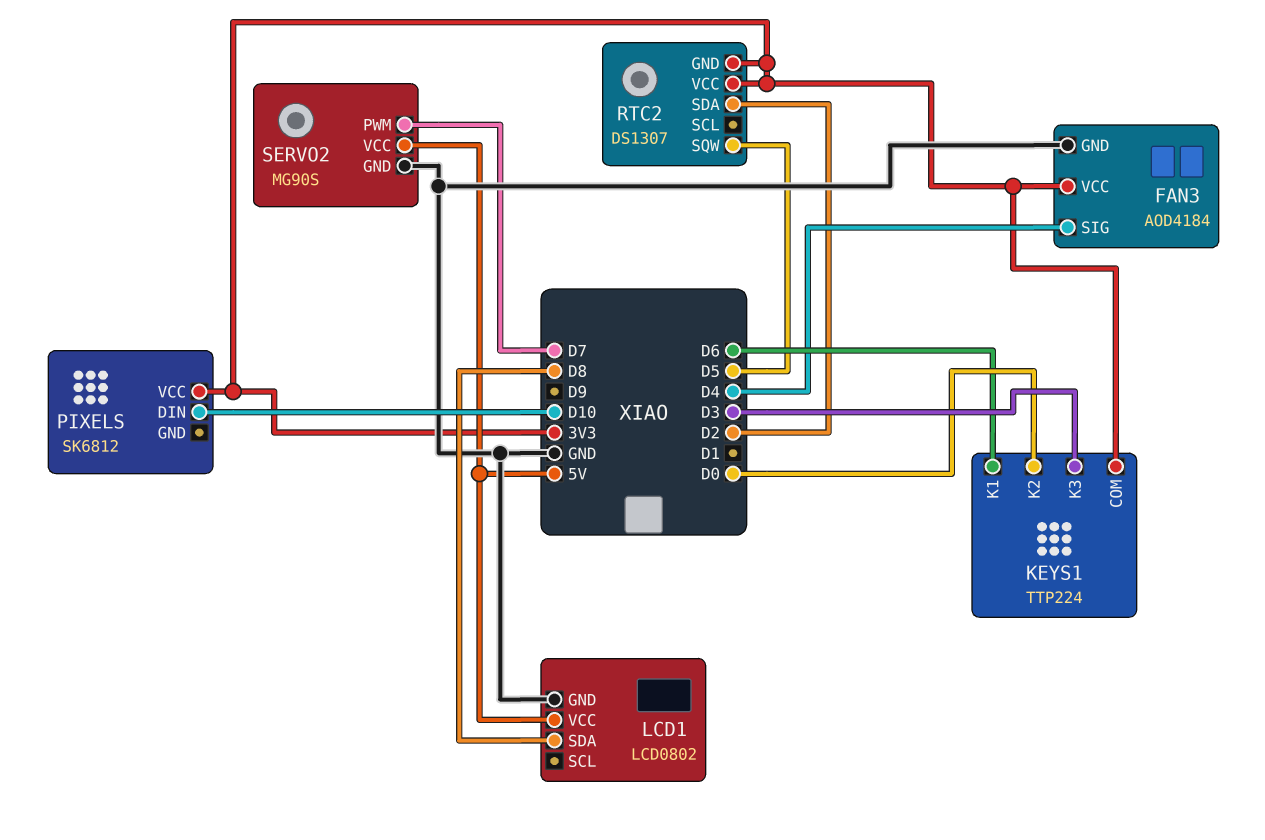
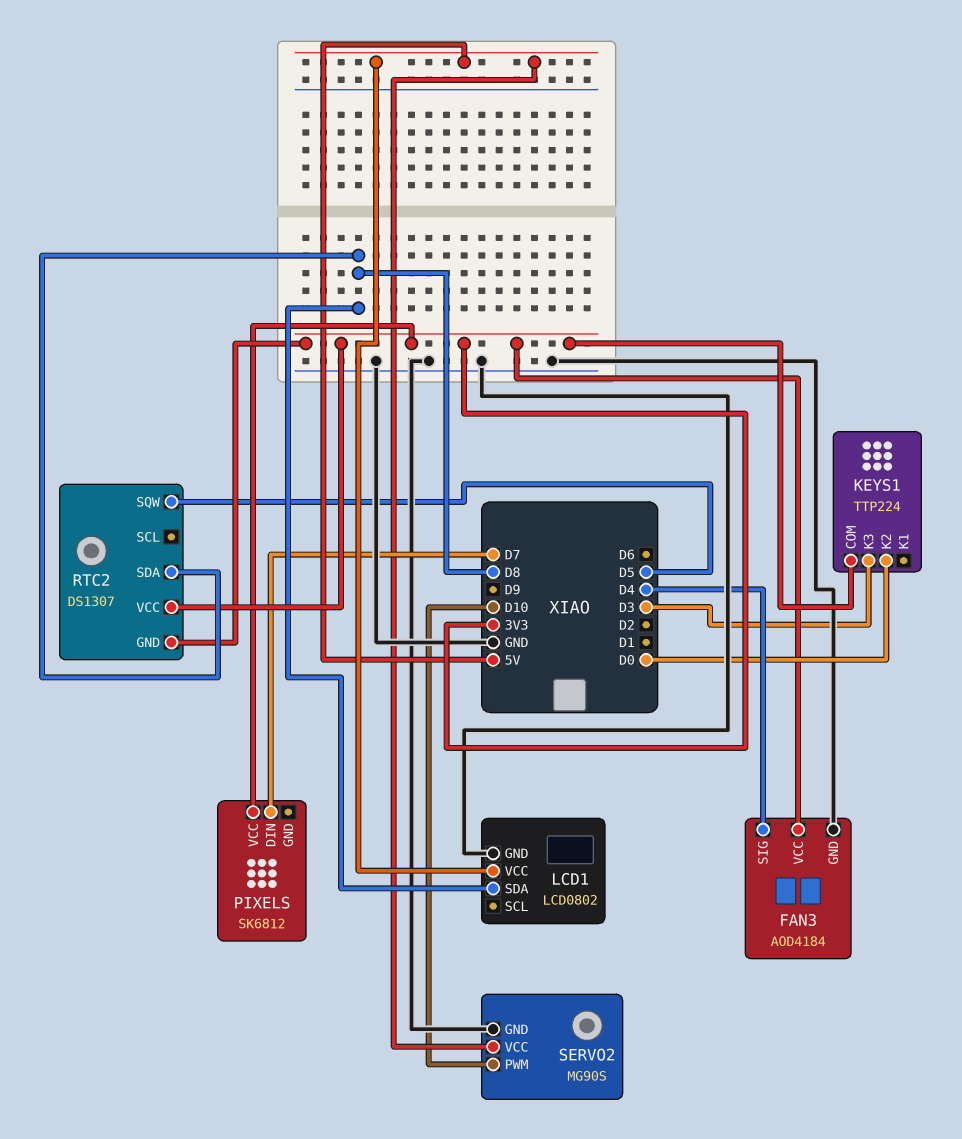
KEYS1 pin K1: D6 -> none
PIXELS pin DIN: D10 -> D7
RTC2 pin SDA: D2 -> D8
SERVO2 pin PWM: D7 -> D10

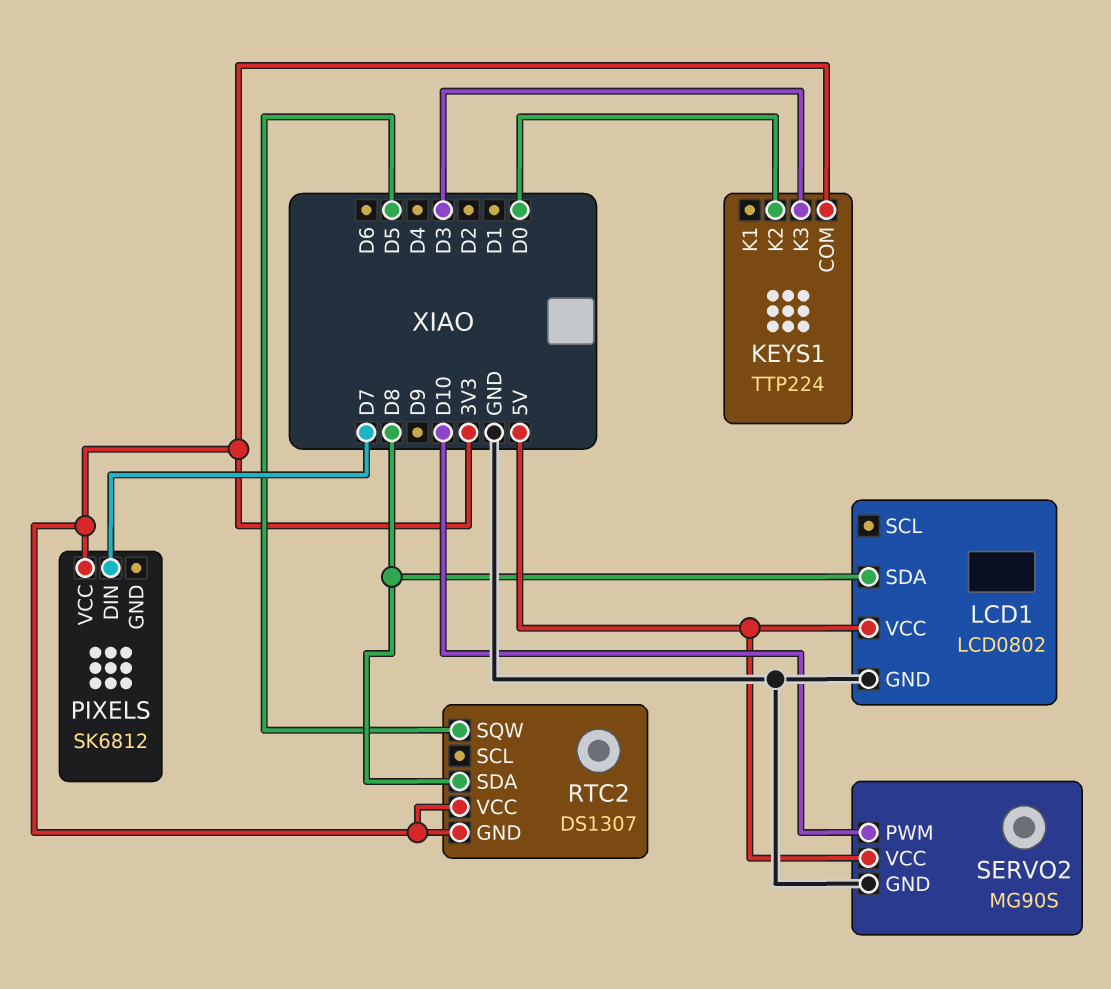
FAN3: AOD4184 -> none
FAN3 pin GND: GND -> none
FAN3 pin SIG: D4 -> none
FAN3 pin VCC: 3V3 -> none

